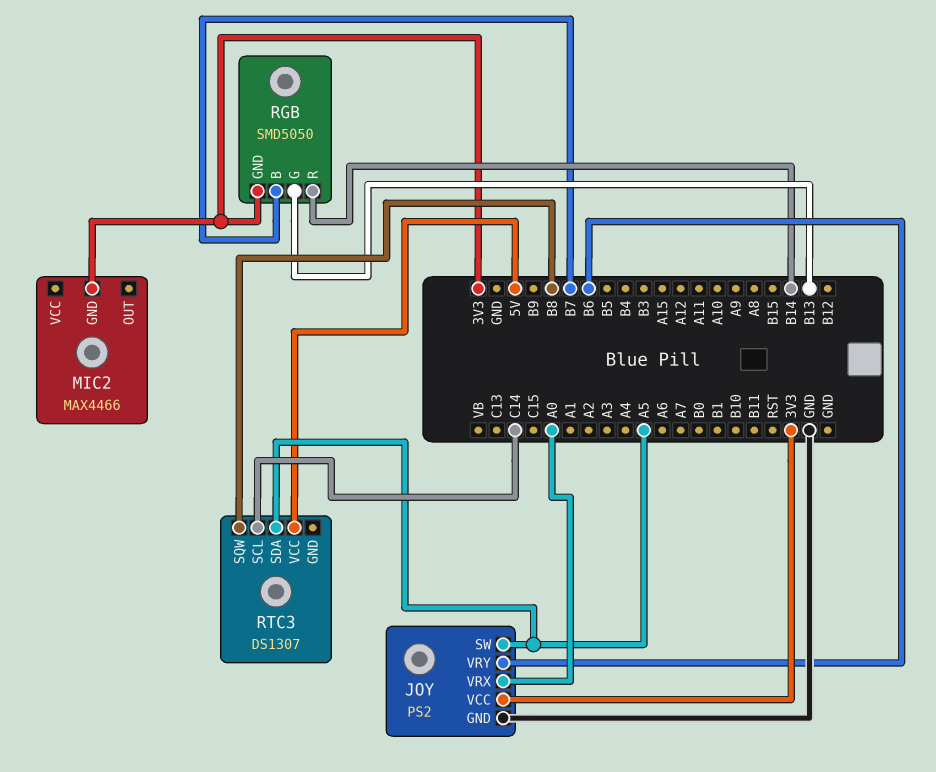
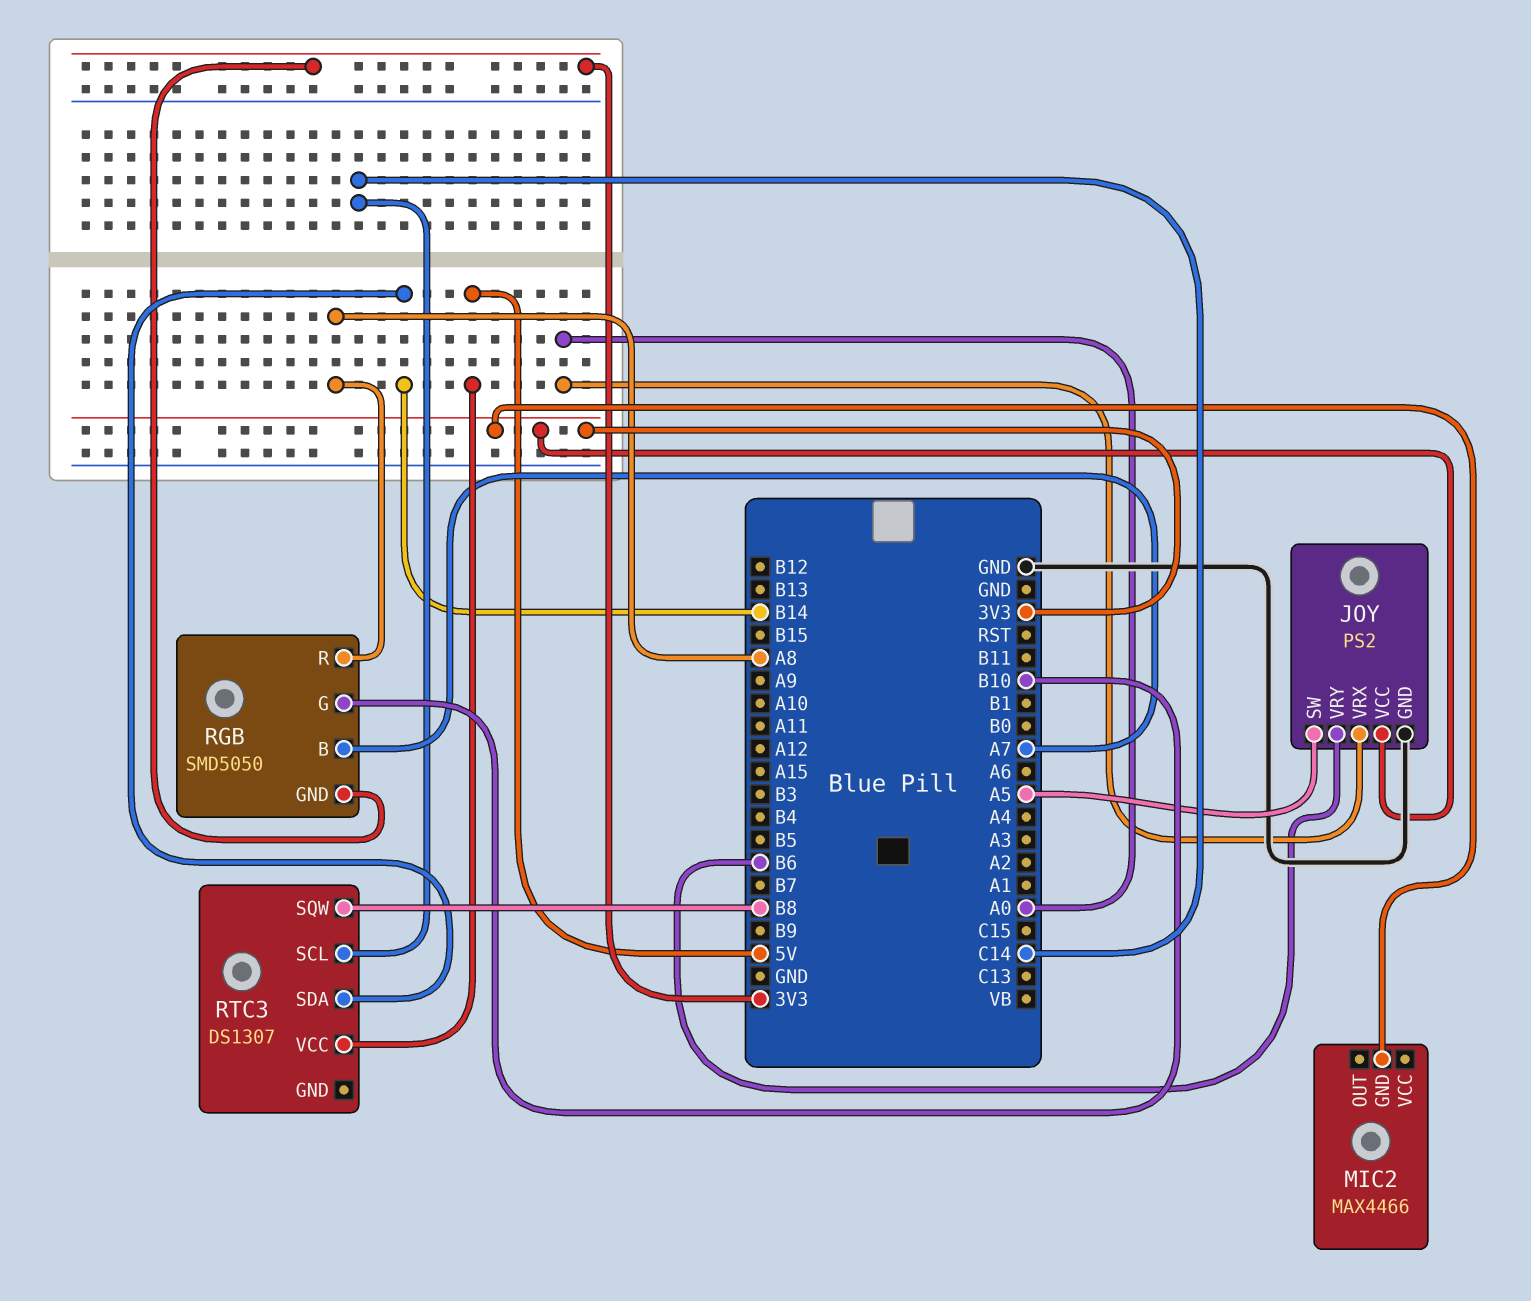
RGB pin B: B7 -> A7
RGB pin G: B13 -> B10
RGB pin R: B14 -> A8
RTC3 pin SDA: A5 -> B14

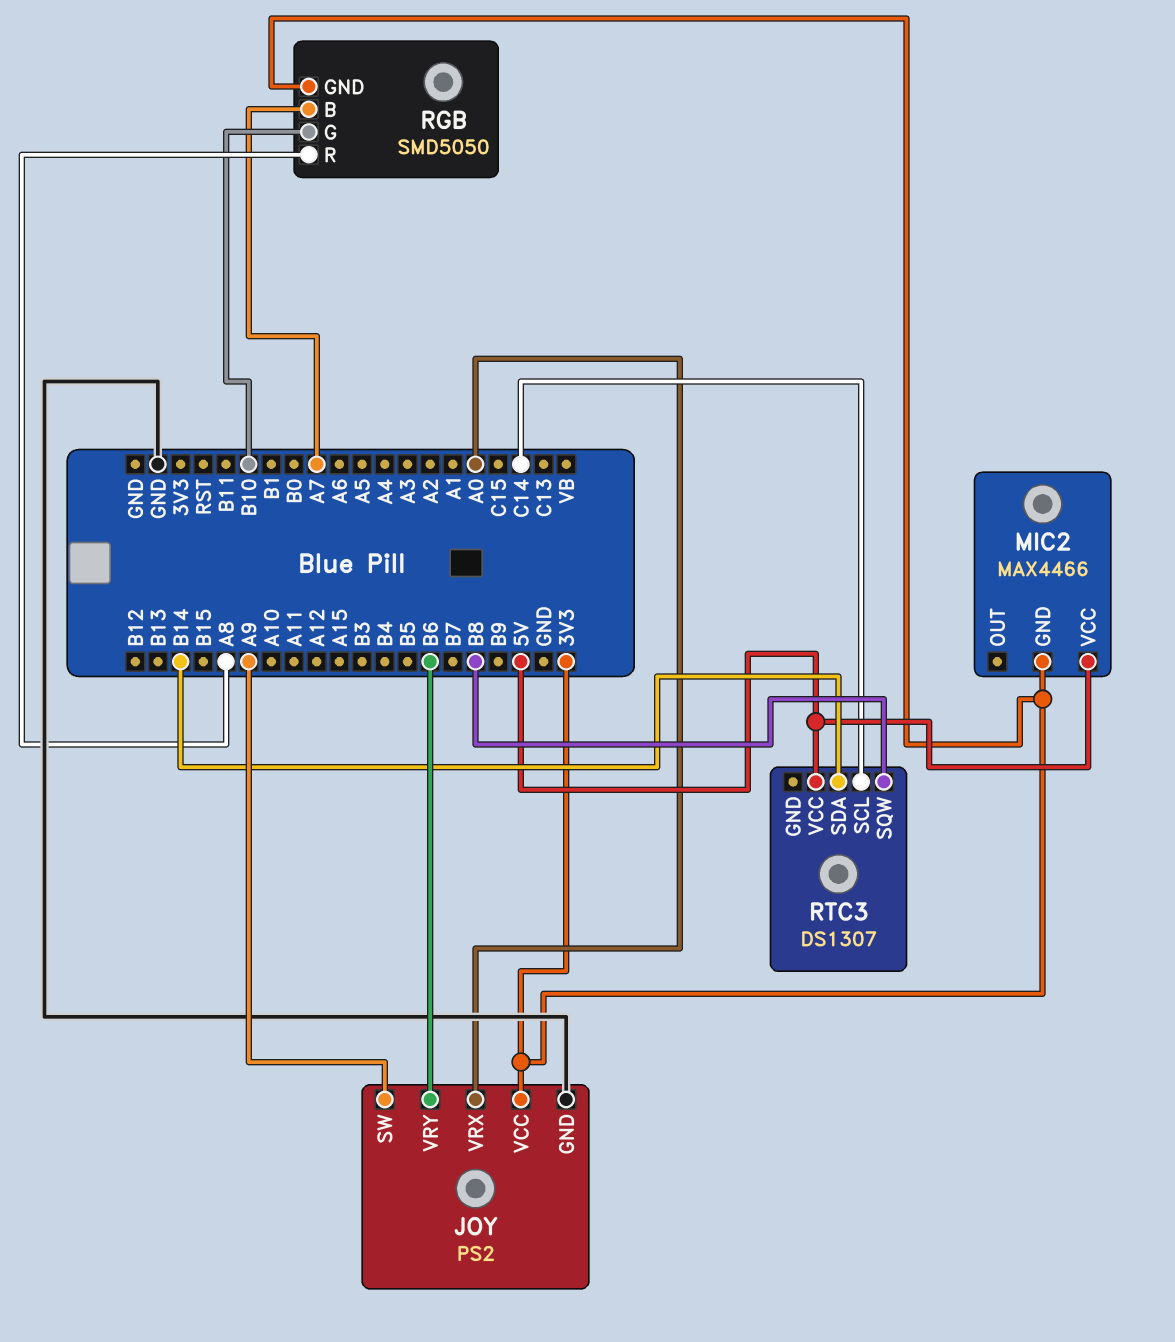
JOY pin SW: A5 -> A9
MIC2 pin VCC: none -> 5V

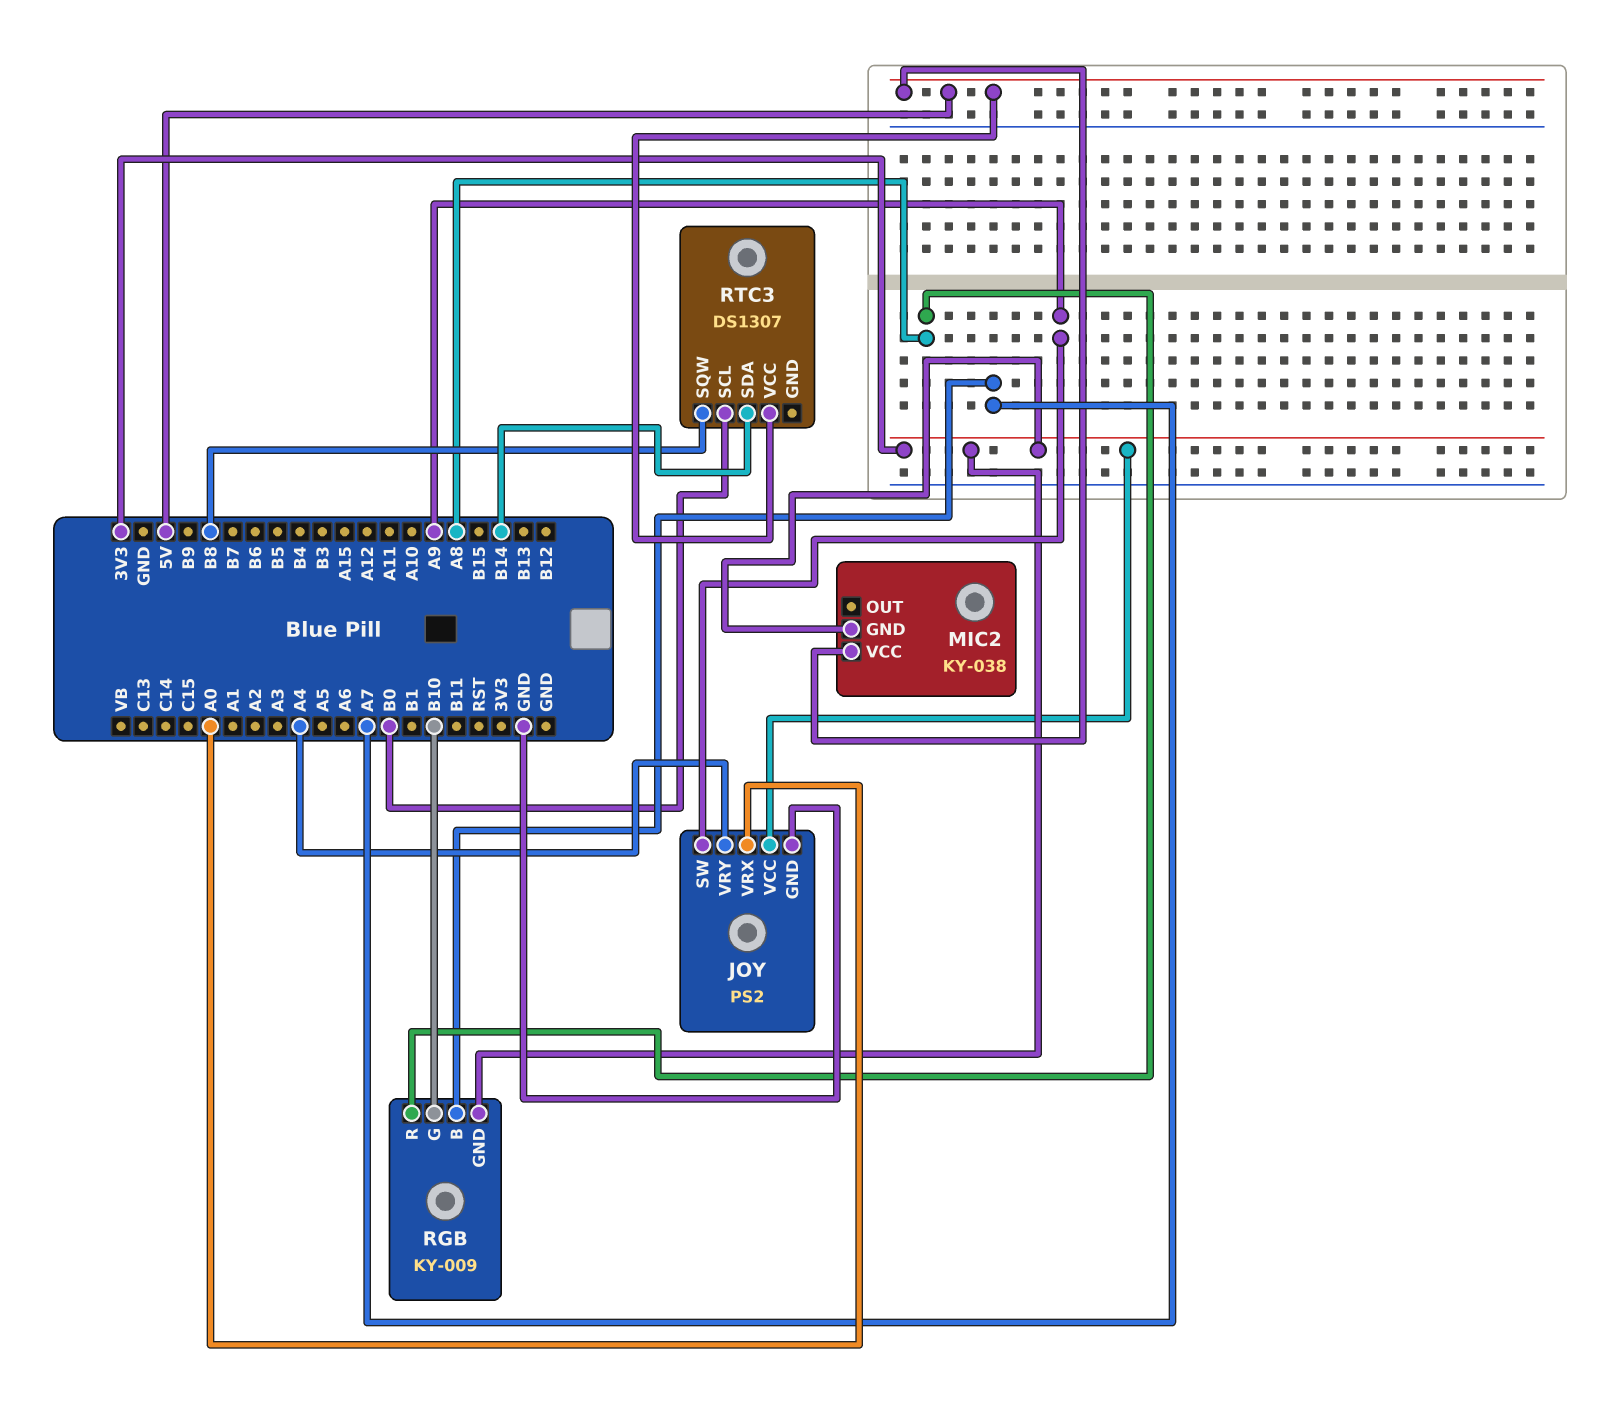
JOY pin VRY: B6 -> A4
MIC2: MAX4466 -> KY-038
RGB: SMD5050 -> KY-009
RTC3 pin SCL: C14 -> B0

